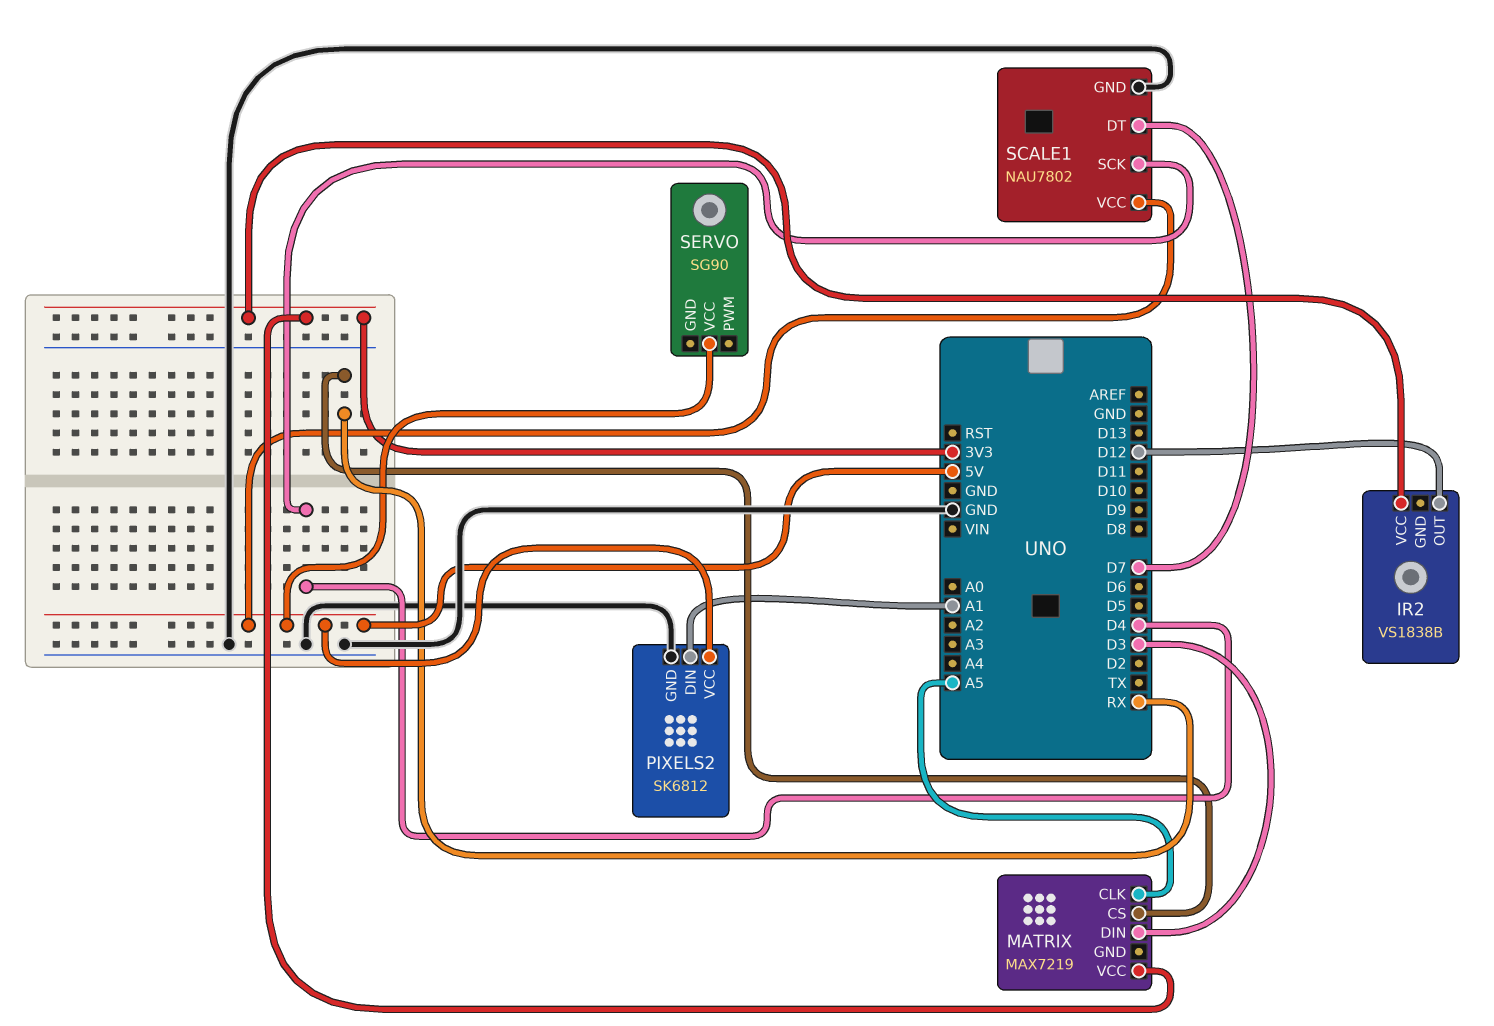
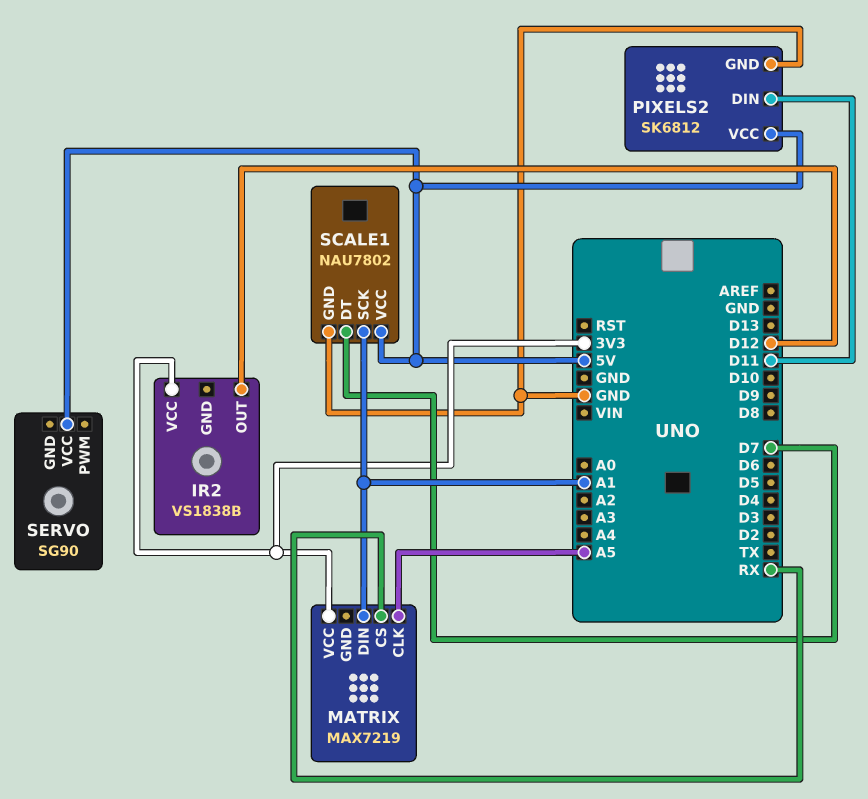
MATRIX pin DIN: D3 -> A1
PIXELS2 pin DIN: A1 -> D11
SCALE1 pin SCK: D4 -> A1

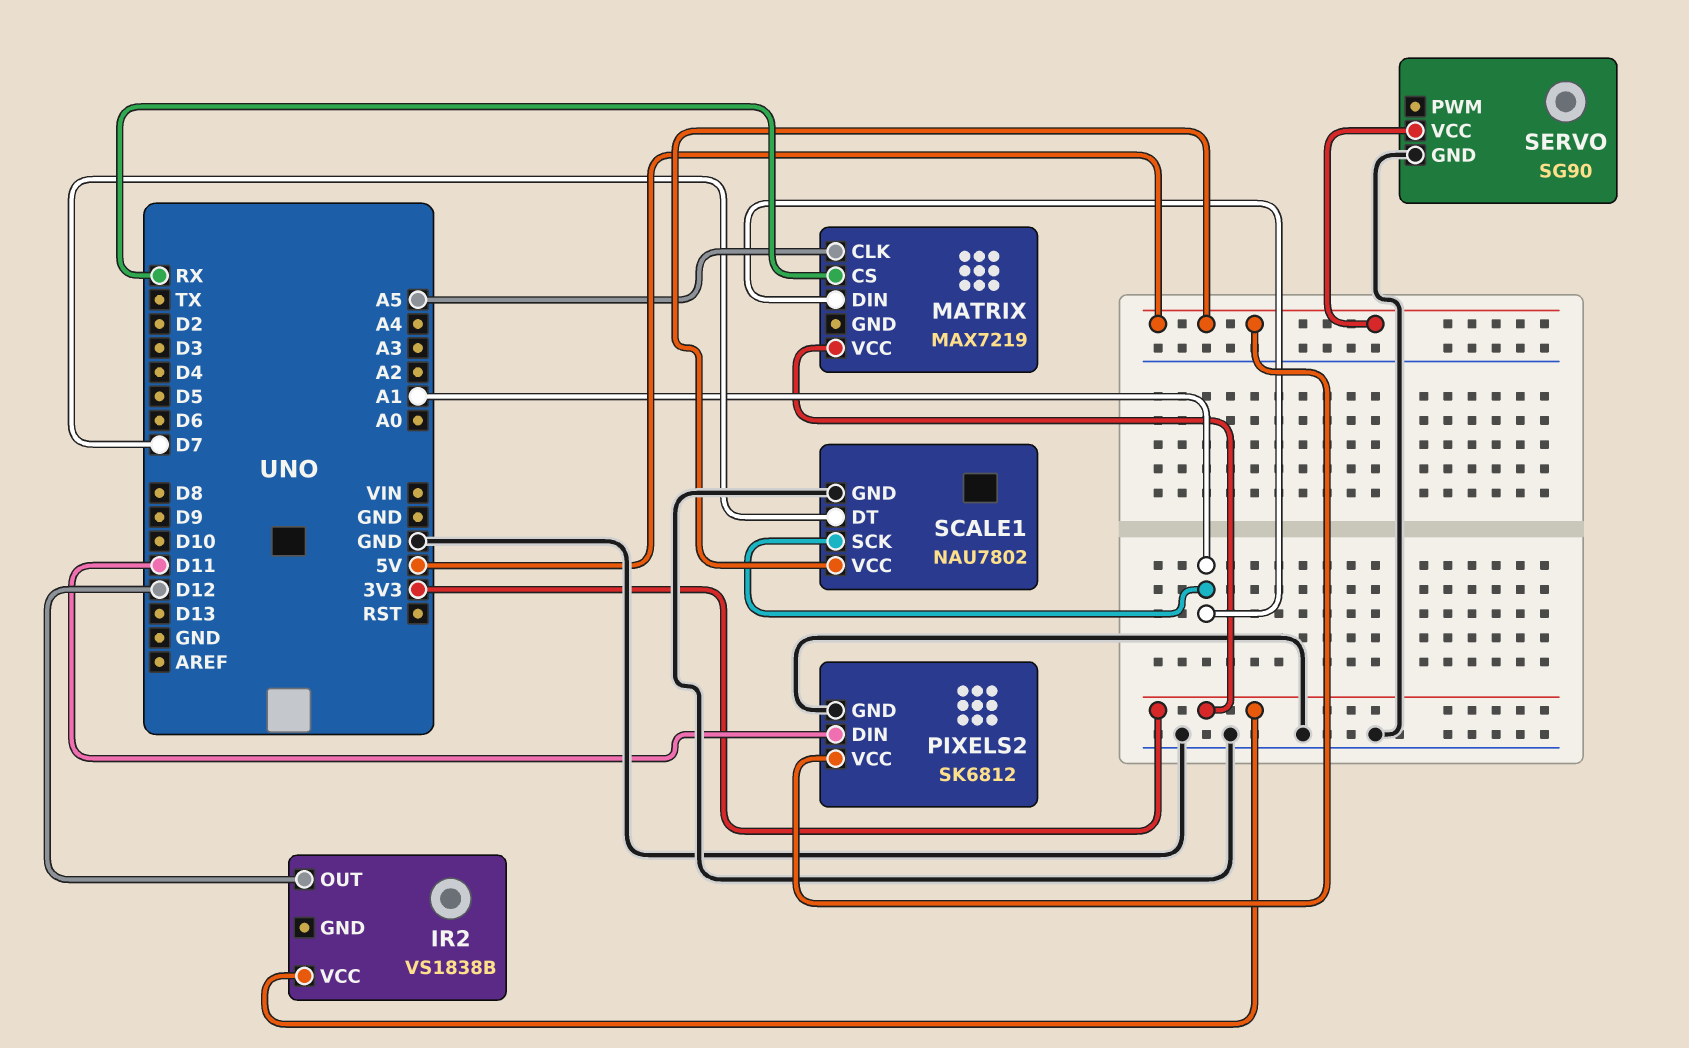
SERVO pin GND: none -> GND

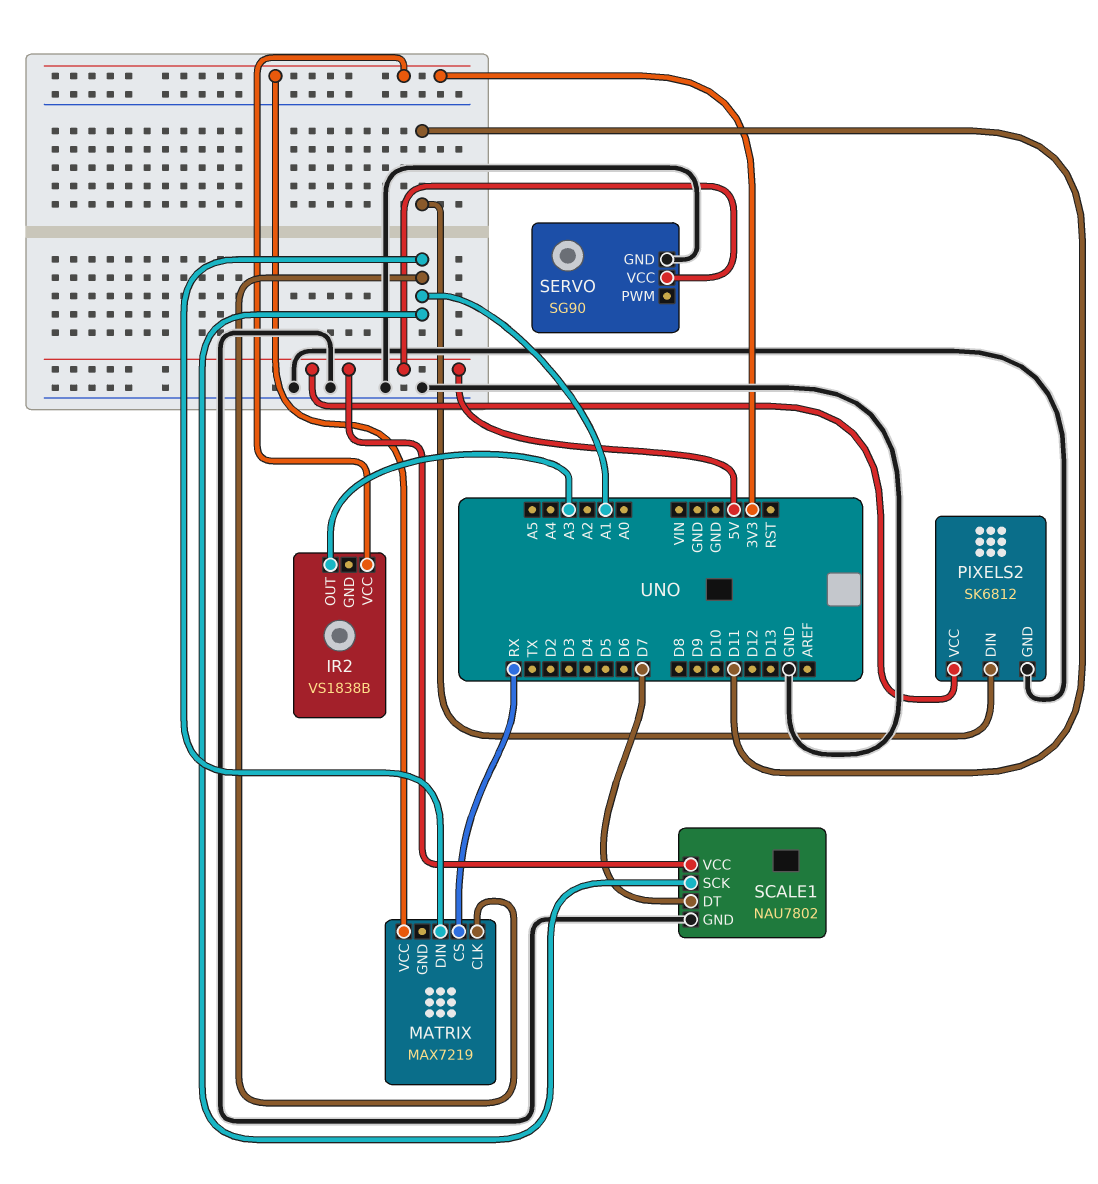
IR2 pin OUT: D12 -> A3
MATRIX pin CLK: A5 -> A1

